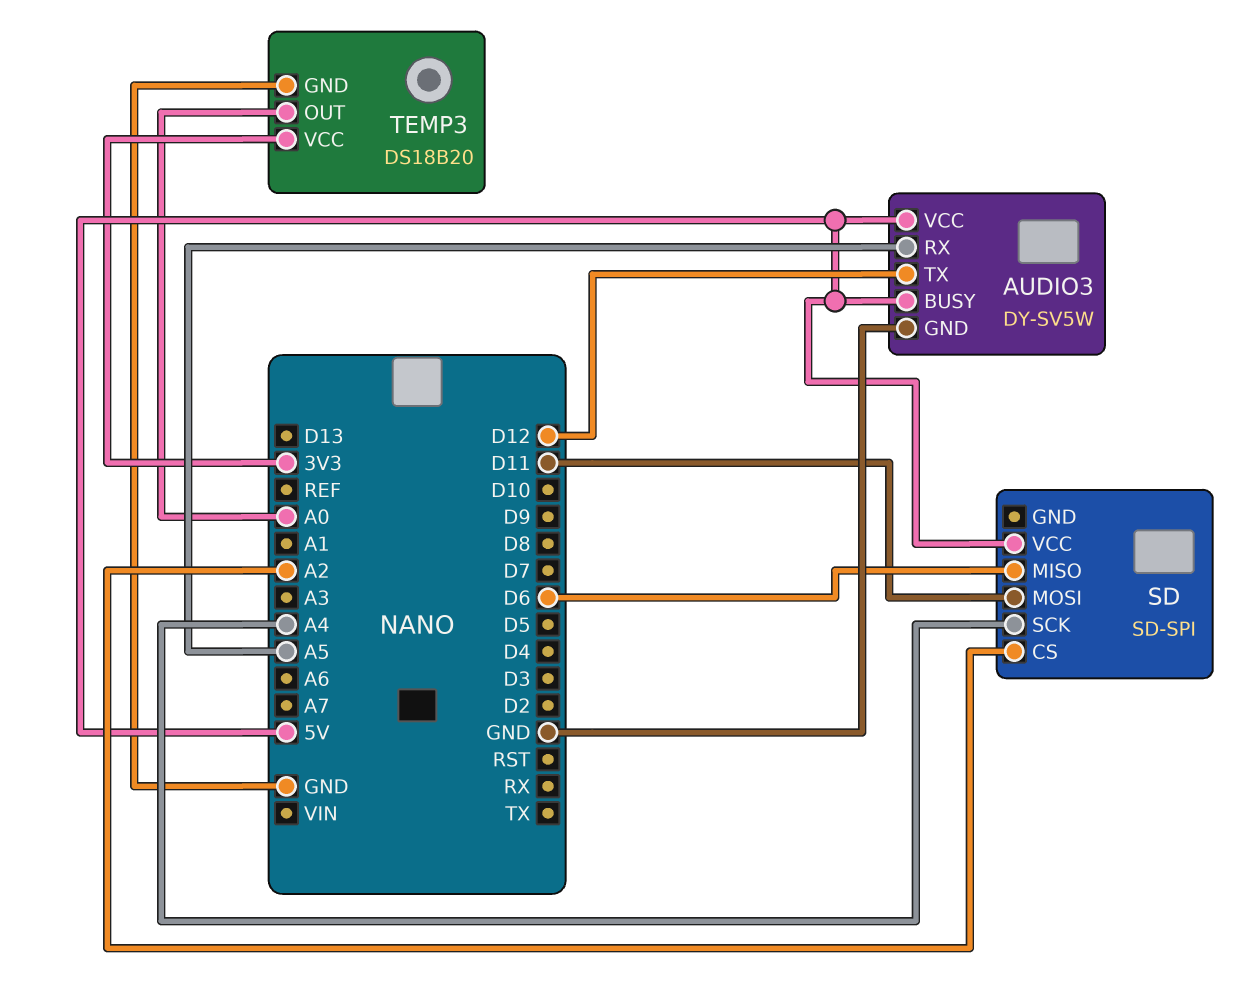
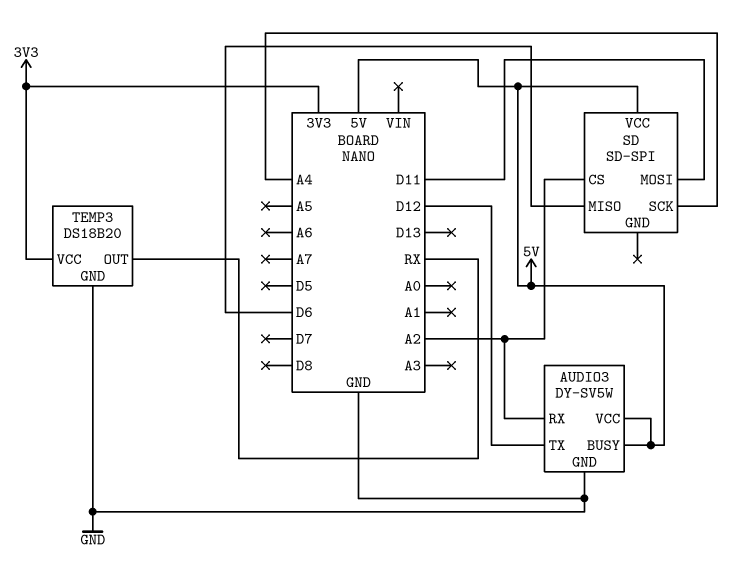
AUDIO3 pin RX: A5 -> A2
TEMP3 pin OUT: A0 -> RX

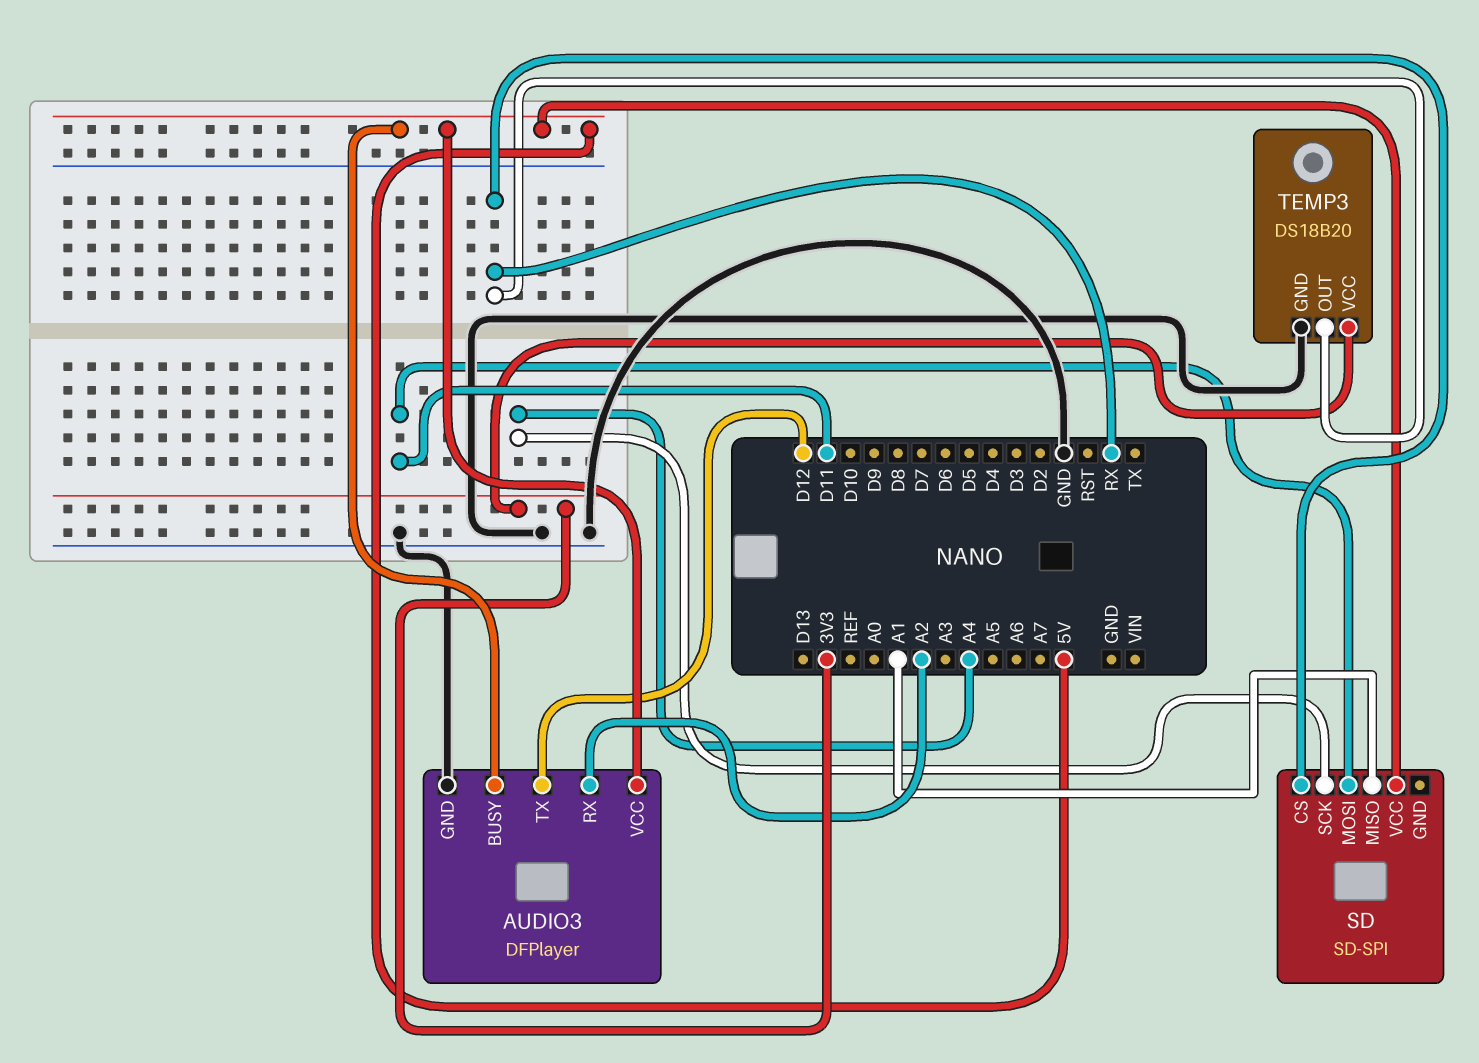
AUDIO3: DY-SV5W -> DFPlayer
SD pin CS: A2 -> RX
SD pin MISO: D6 -> A1

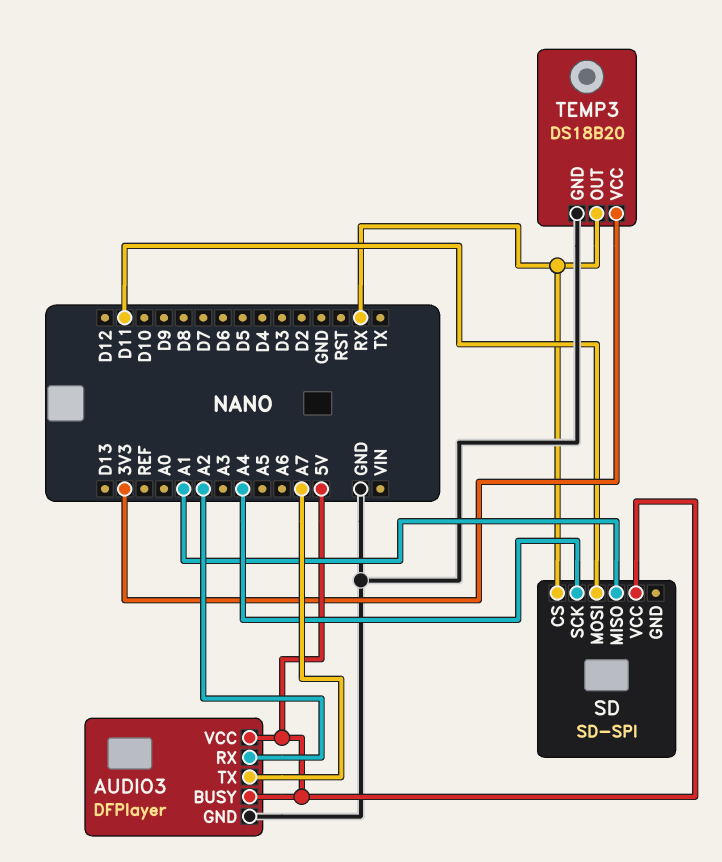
AUDIO3 pin TX: D12 -> A7

